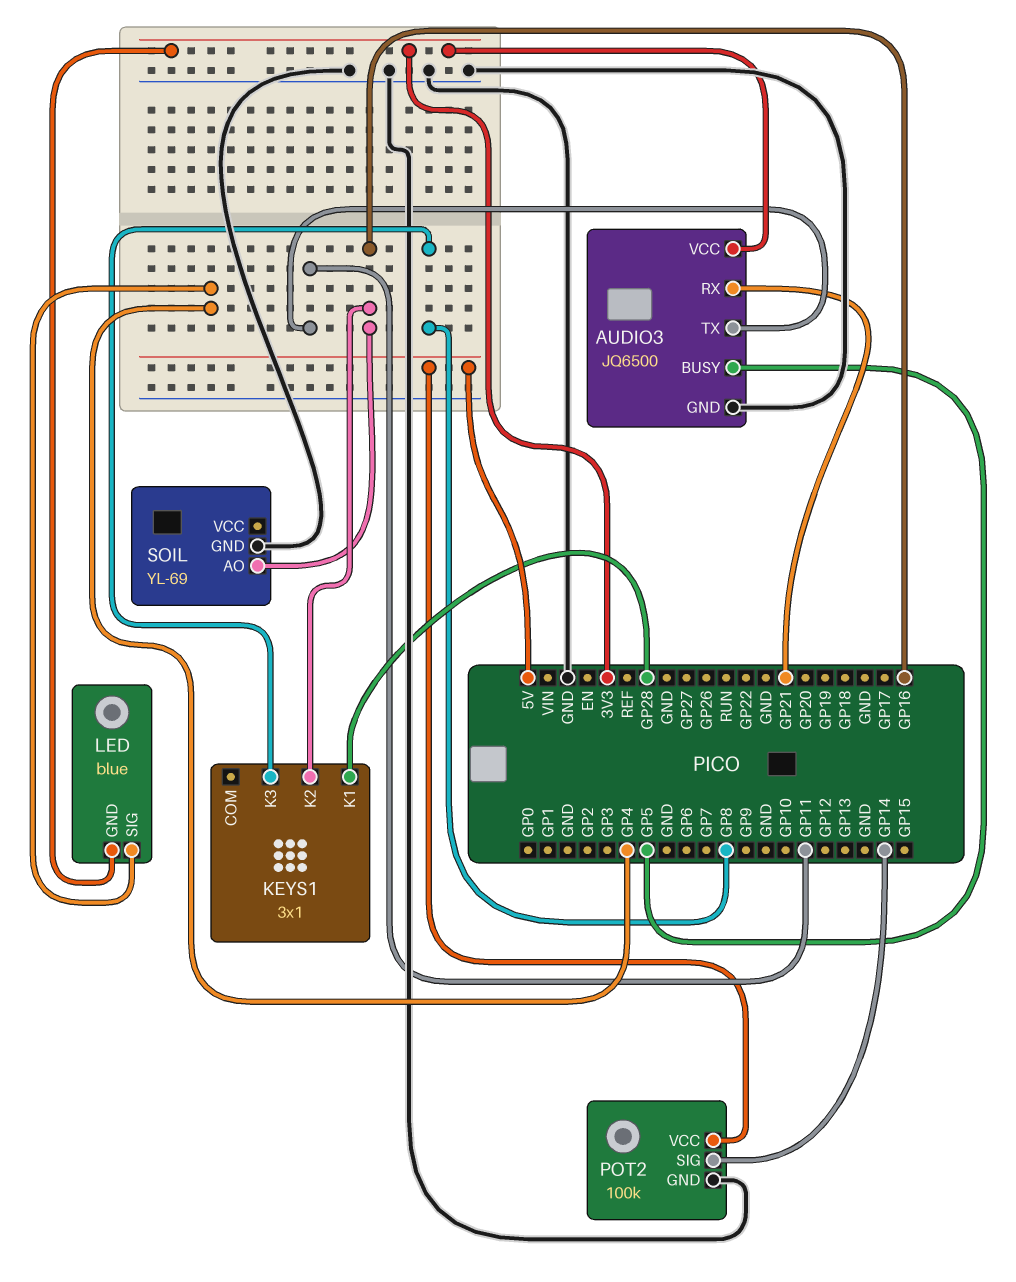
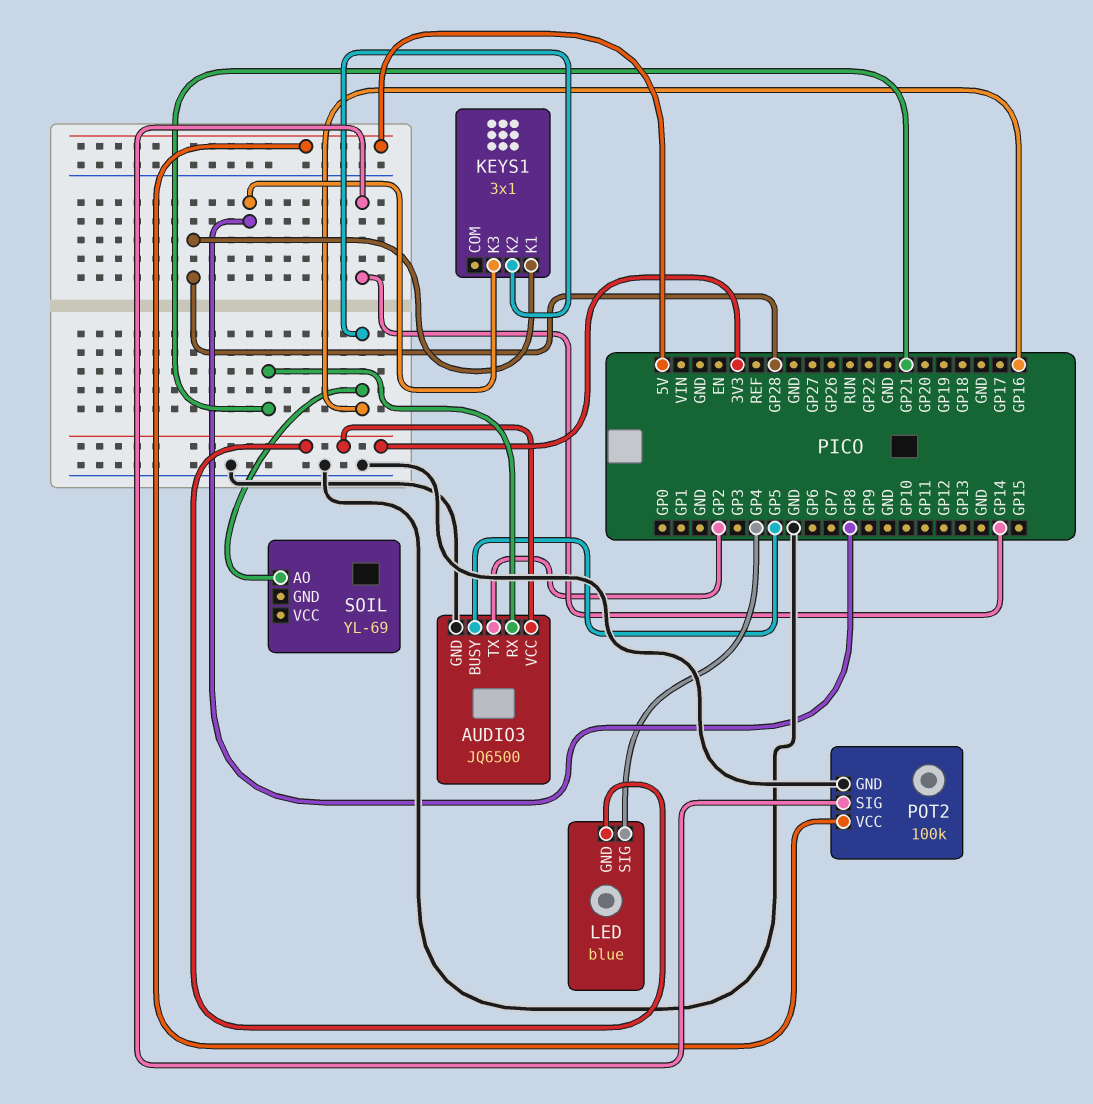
AUDIO3 pin TX: GP11 -> GP2
SOIL pin GND: GND -> none

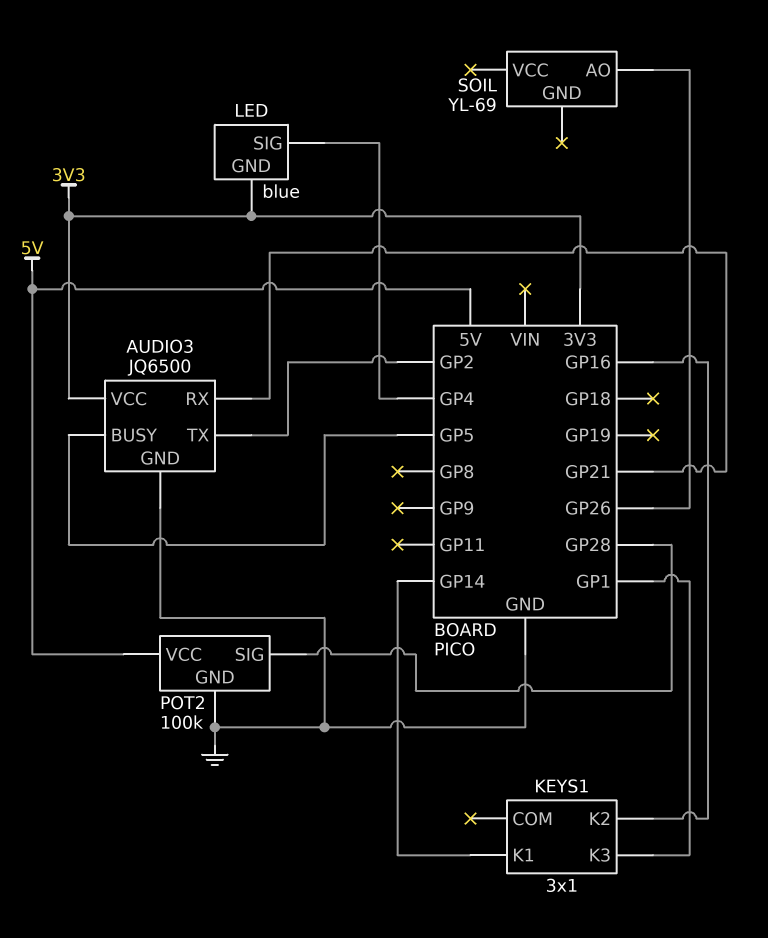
KEYS1 pin K1: GP28 -> GP14
KEYS1 pin K3: GP8 -> GP1
POT2 pin SIG: GP14 -> GP28
SOIL pin AO: GP16 -> GP26

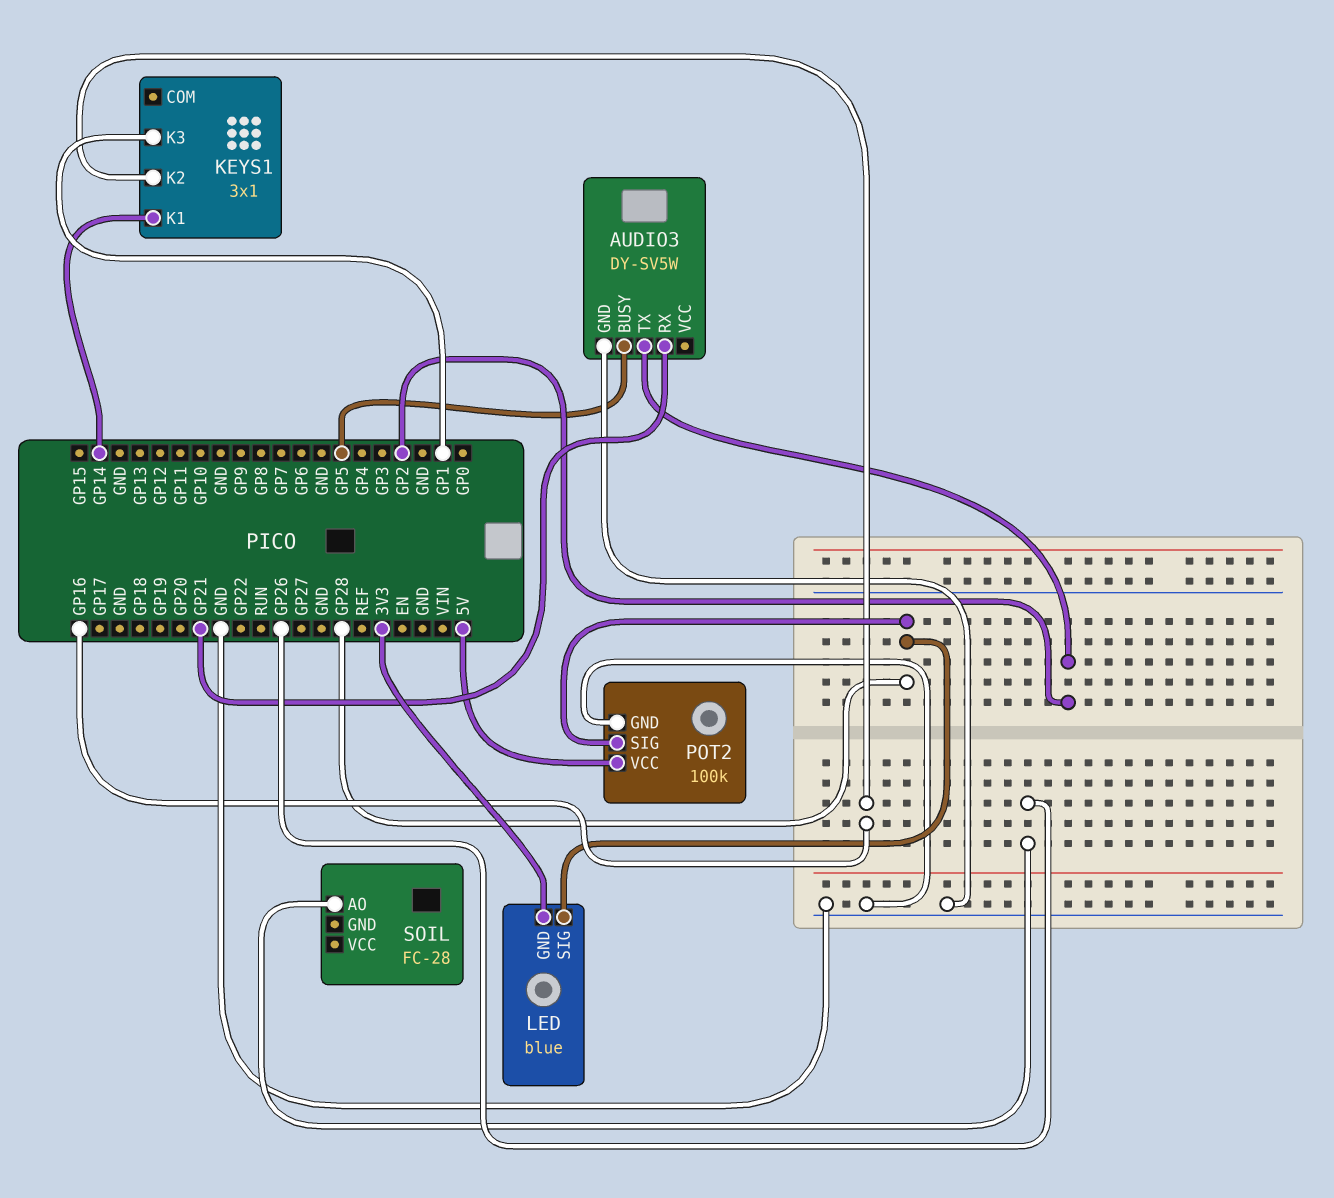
AUDIO3: JQ6500 -> DY-SV5W
AUDIO3 pin VCC: 3V3 -> none
LED pin SIG: GP4 -> GP28
SOIL: YL-69 -> FC-28

